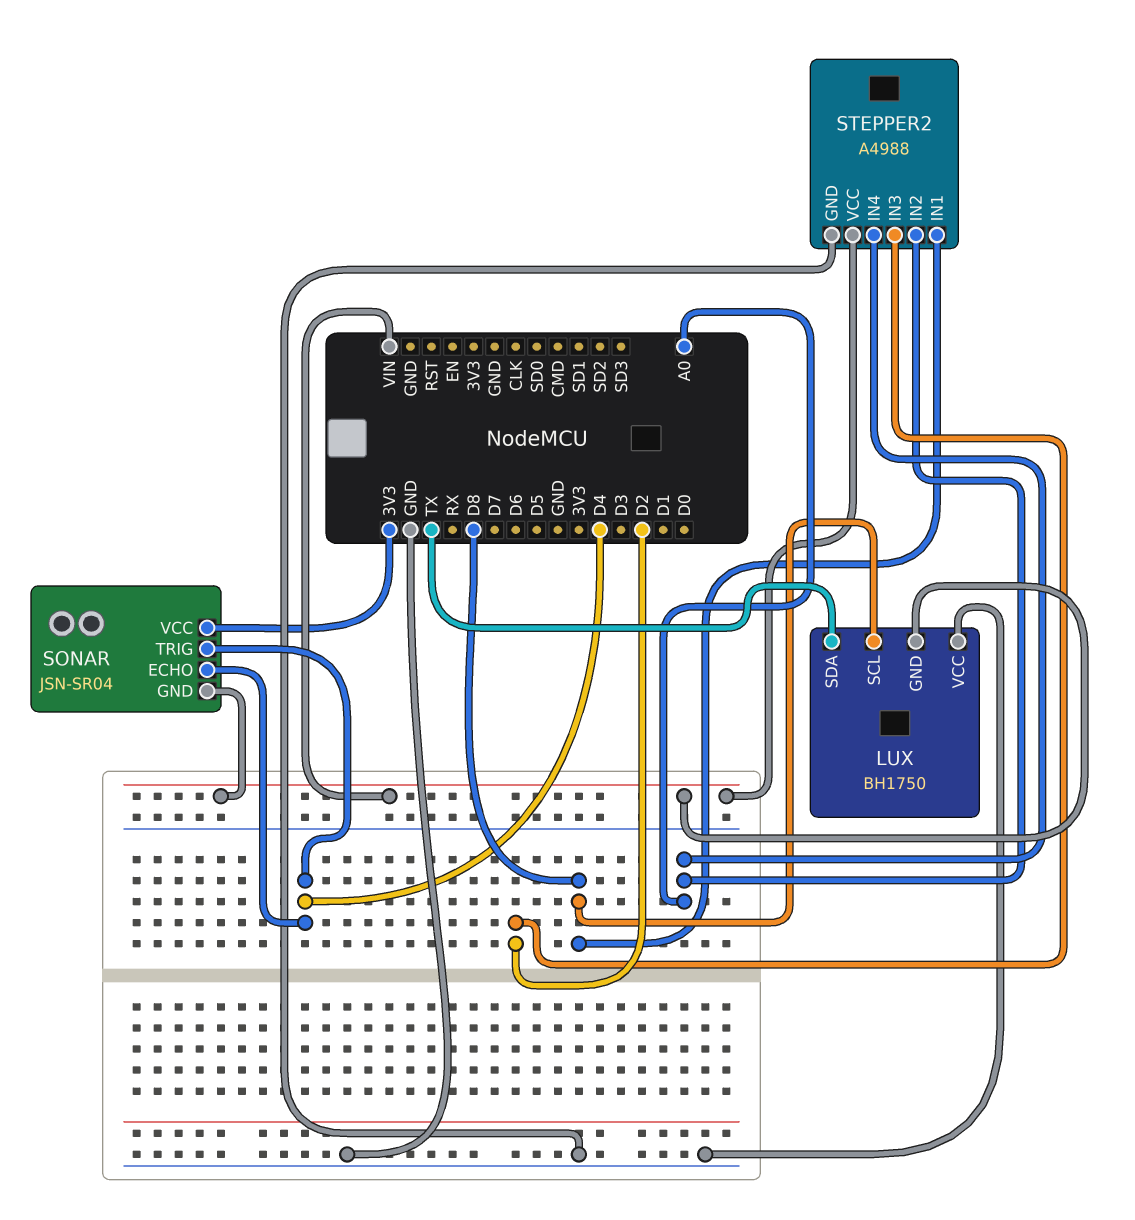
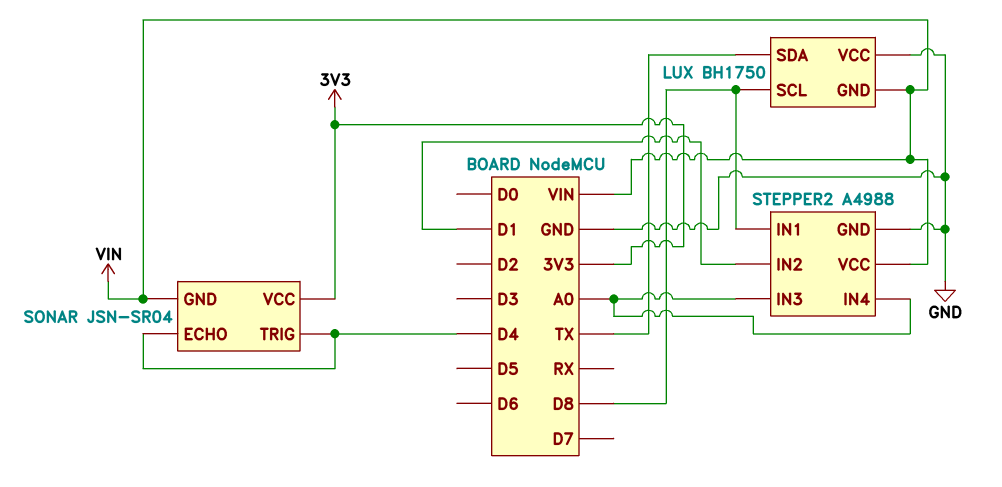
STEPPER2 pin IN2: A0 -> D1
STEPPER2 pin IN3: D2 -> A0

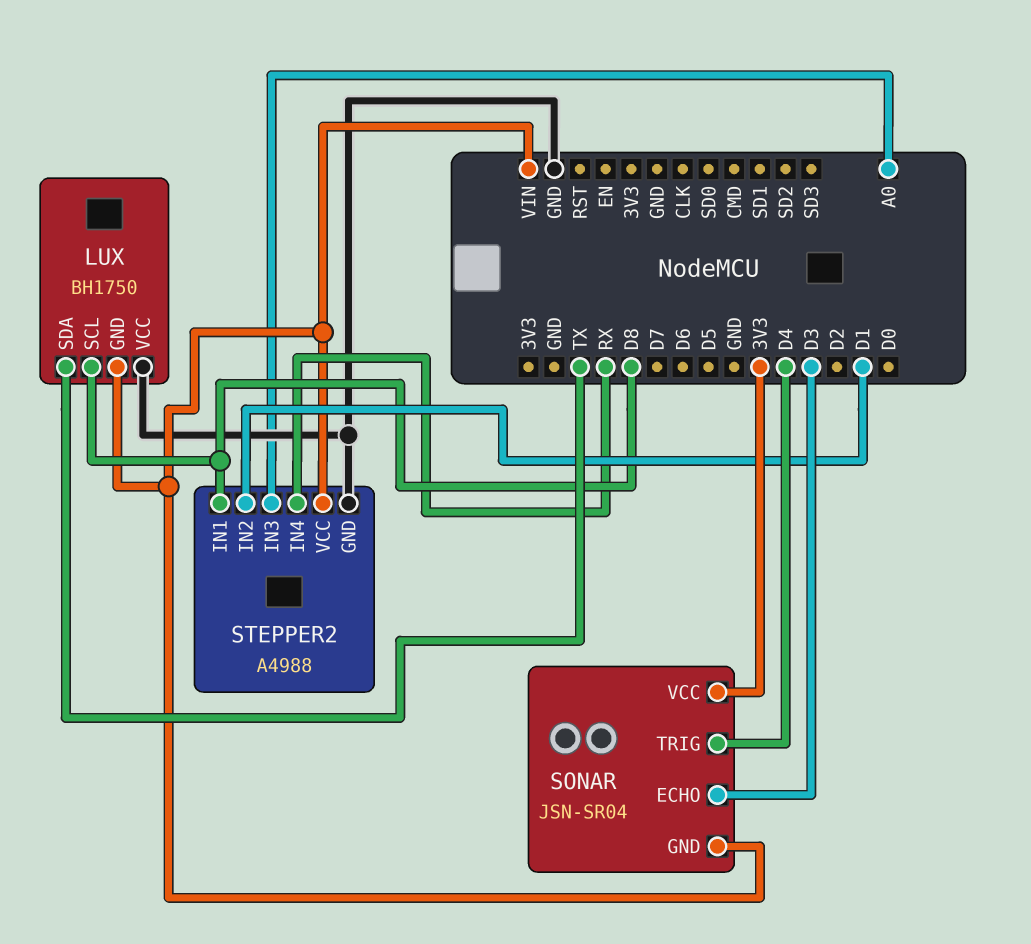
SONAR pin ECHO: D4 -> D3
STEPPER2 pin IN4: A0 -> RX

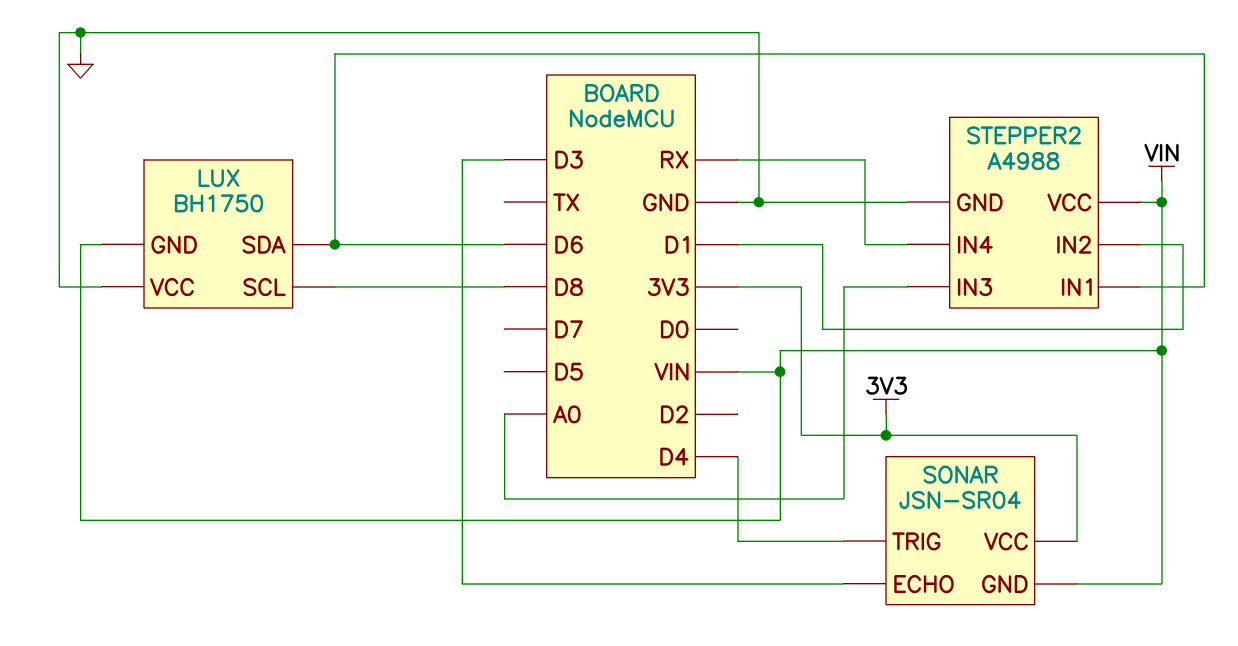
LUX pin SDA: TX -> D6
STEPPER2 pin IN1: D8 -> D6

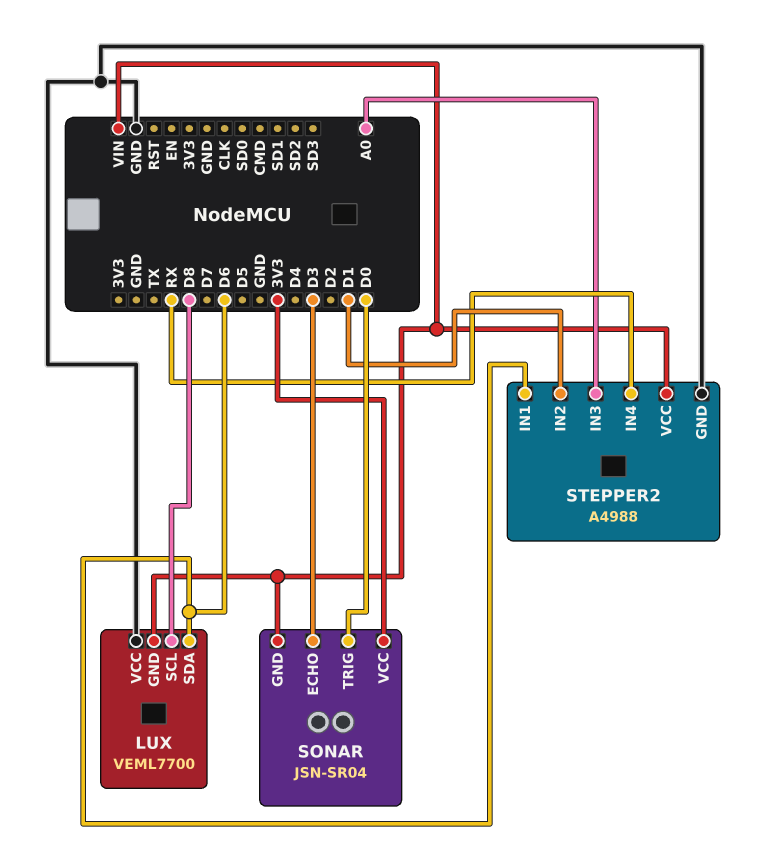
LUX: BH1750 -> VEML7700
SONAR pin TRIG: D4 -> D0

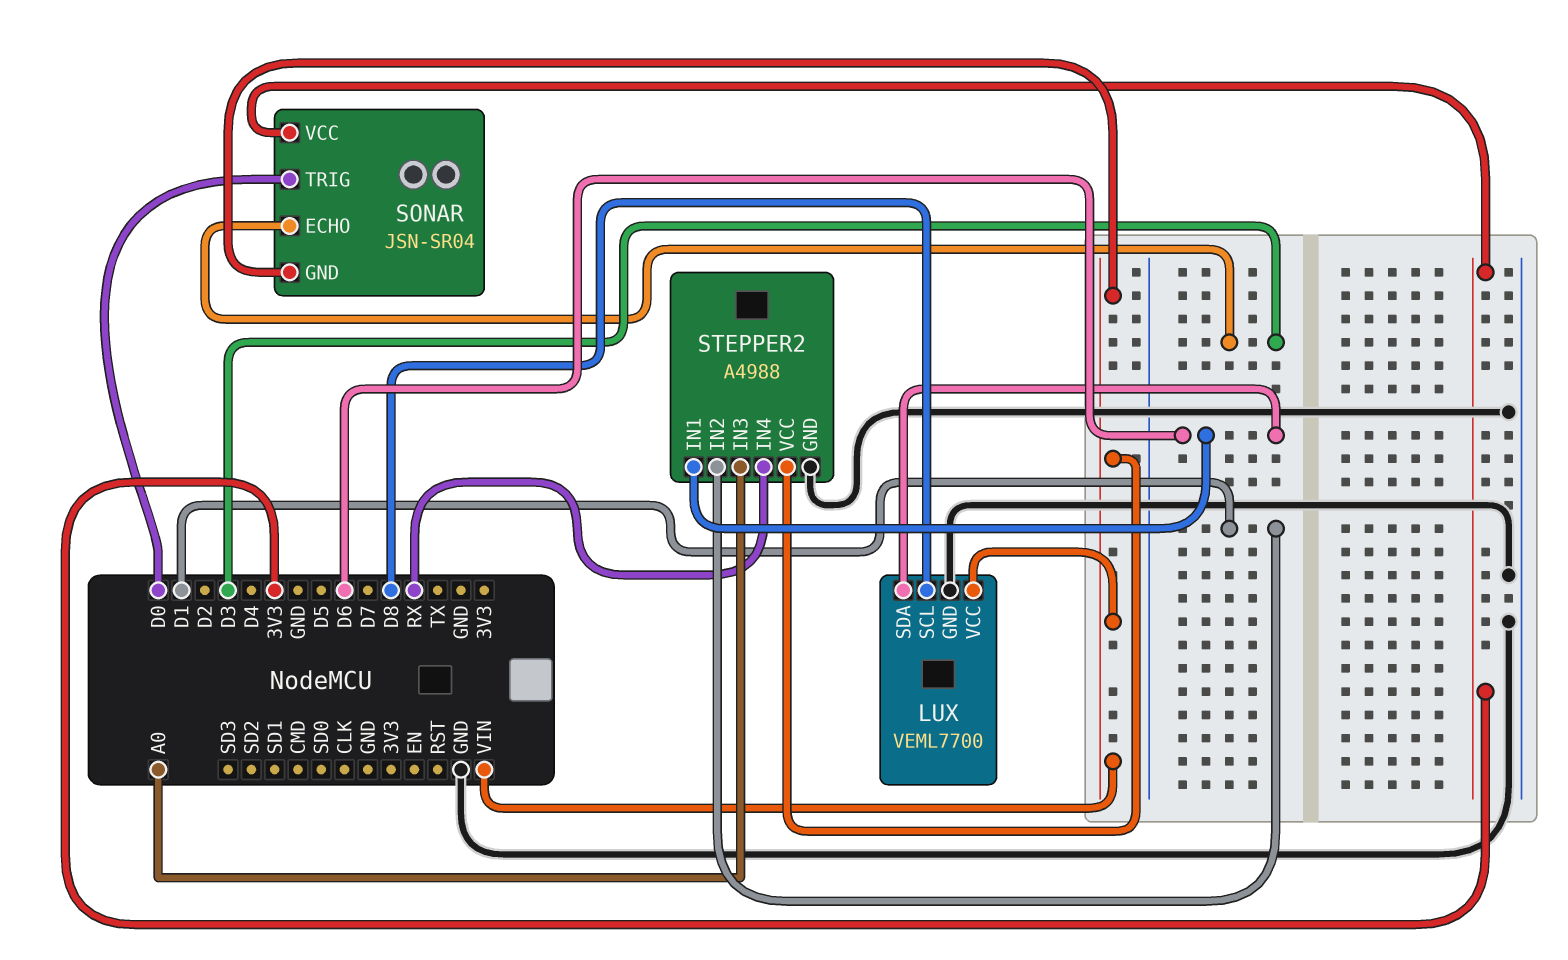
LUX pin GND: VIN -> GND
LUX pin VCC: GND -> VIN

